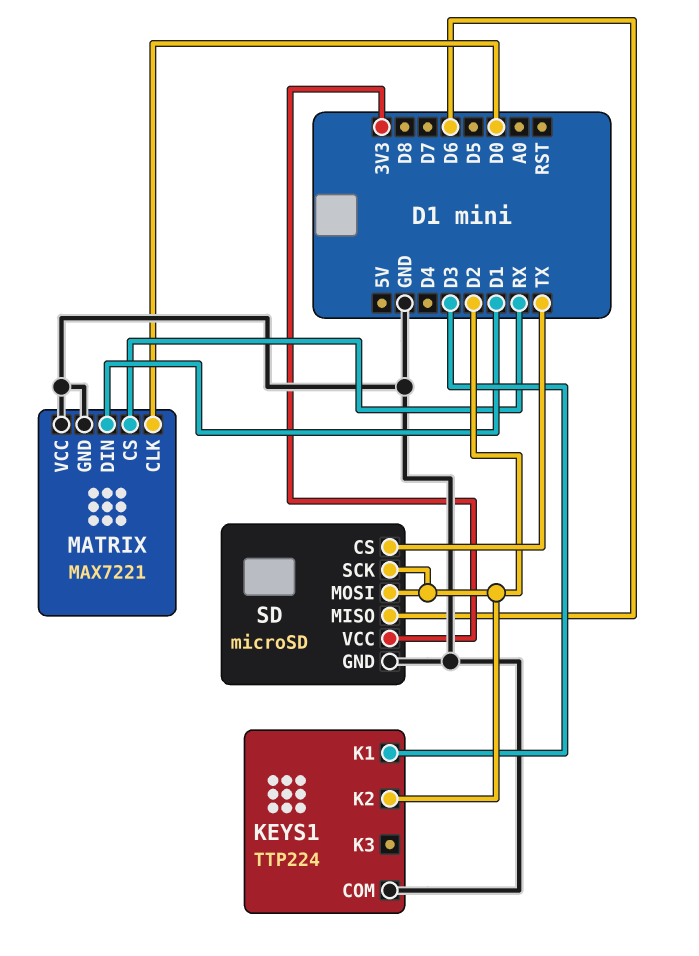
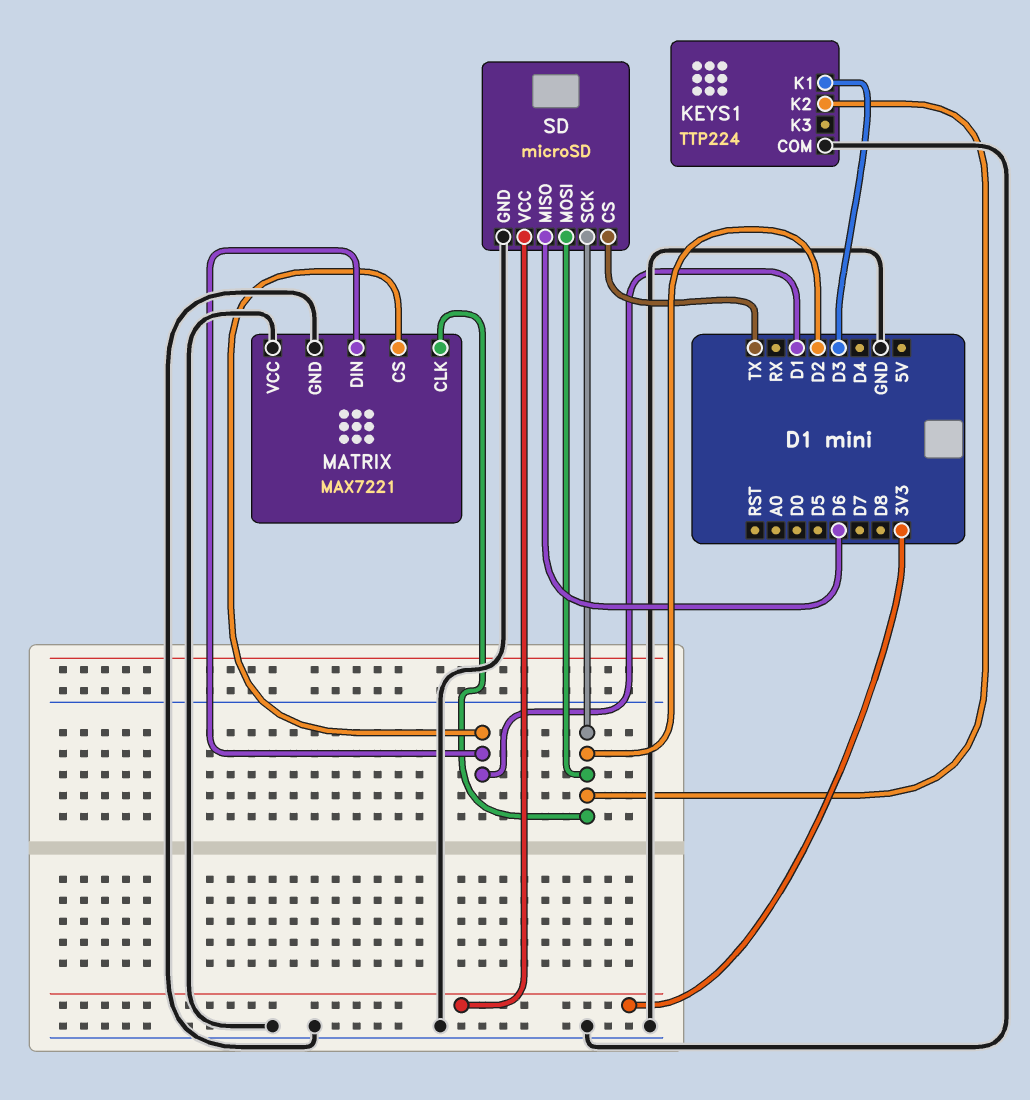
MATRIX pin CLK: D0 -> D2
MATRIX pin CS: RX -> D1

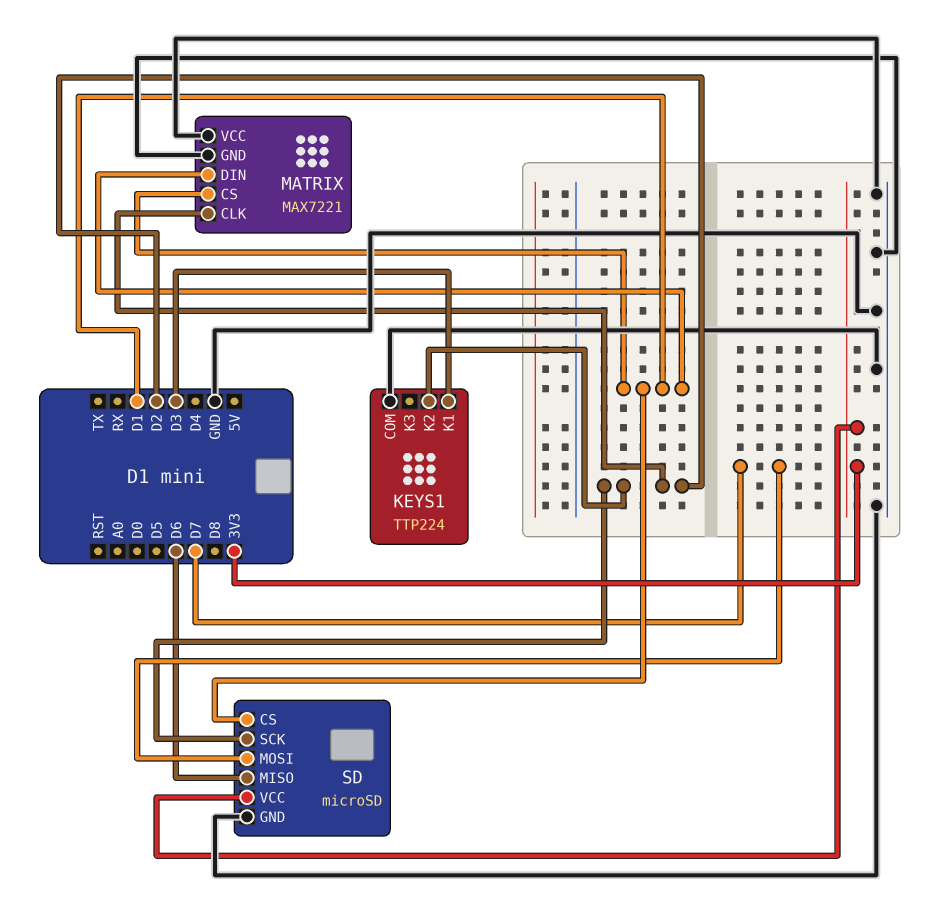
SD pin CS: TX -> D1
SD pin MOSI: D2 -> D7

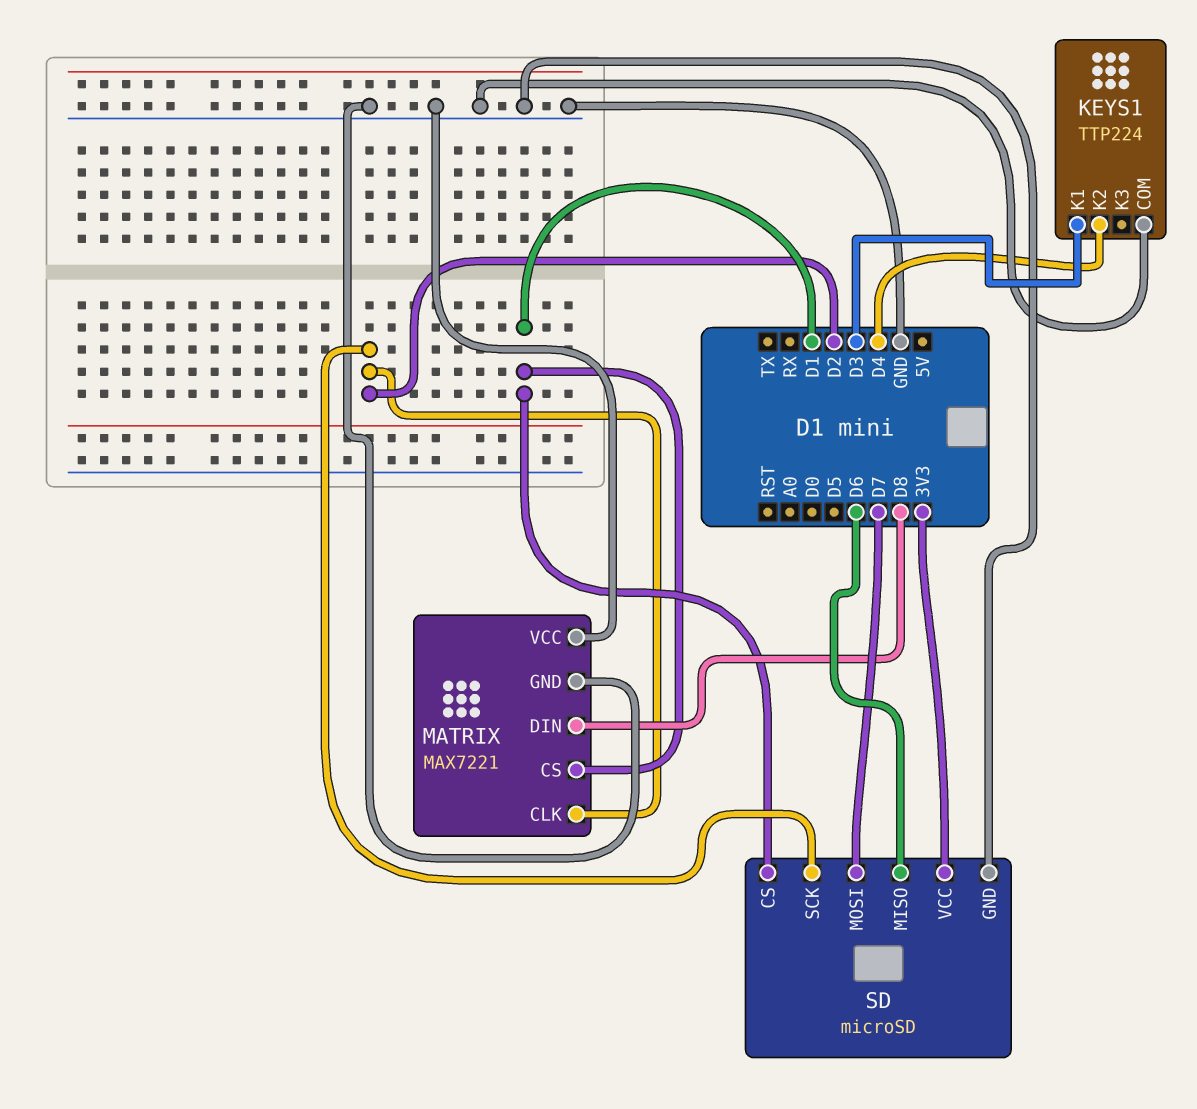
KEYS1 pin K2: D2 -> D4
MATRIX pin DIN: D1 -> D8

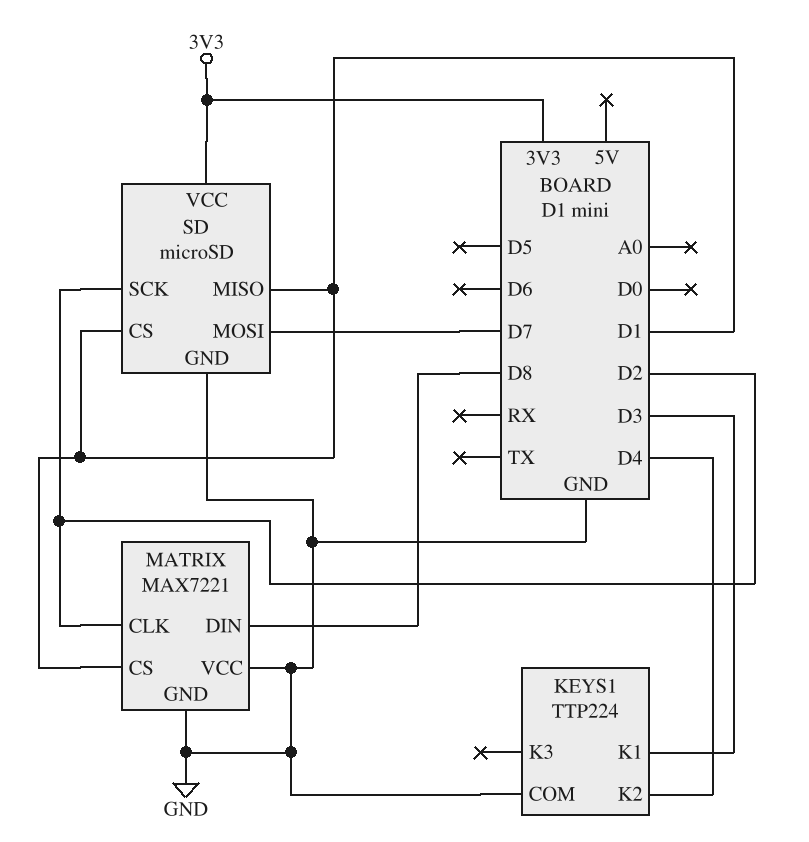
SD pin MISO: D6 -> D1

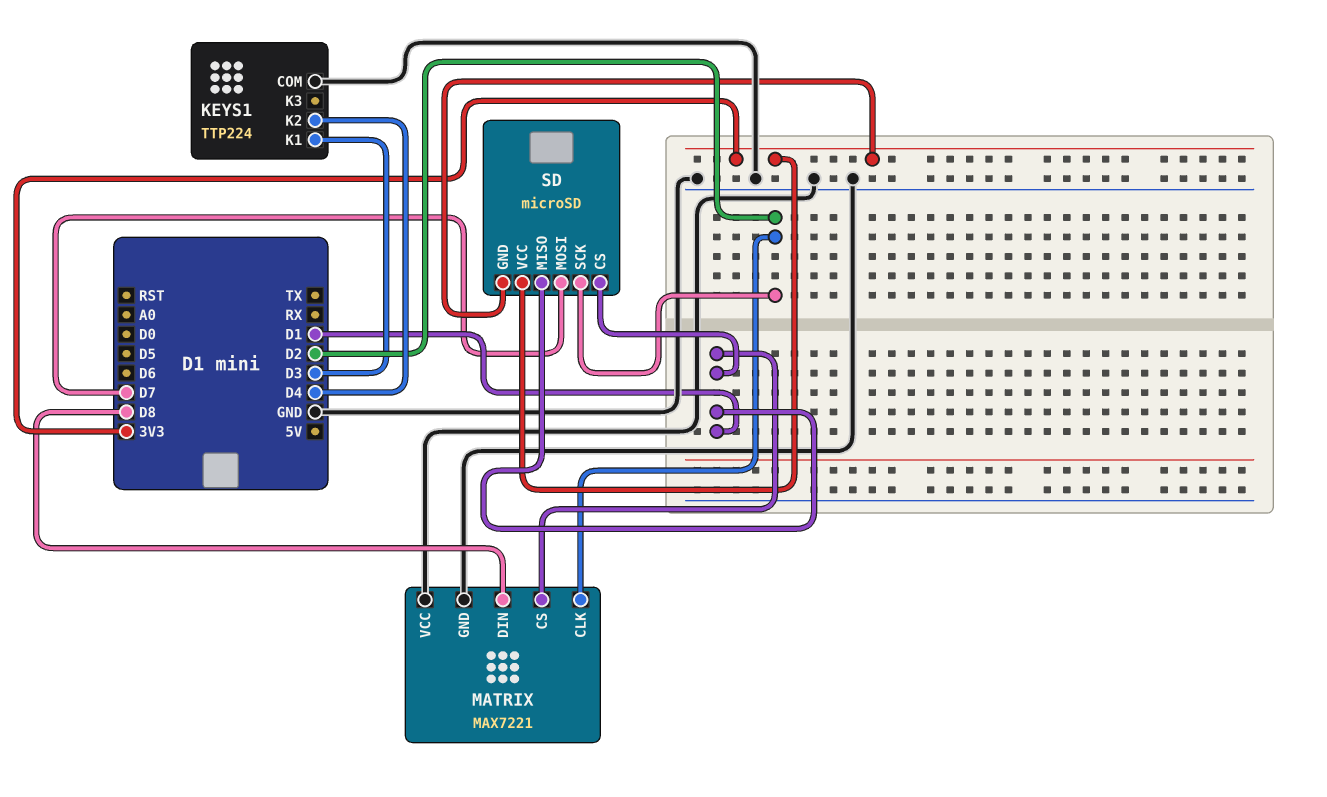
SD pin GND: GND -> 3V3

